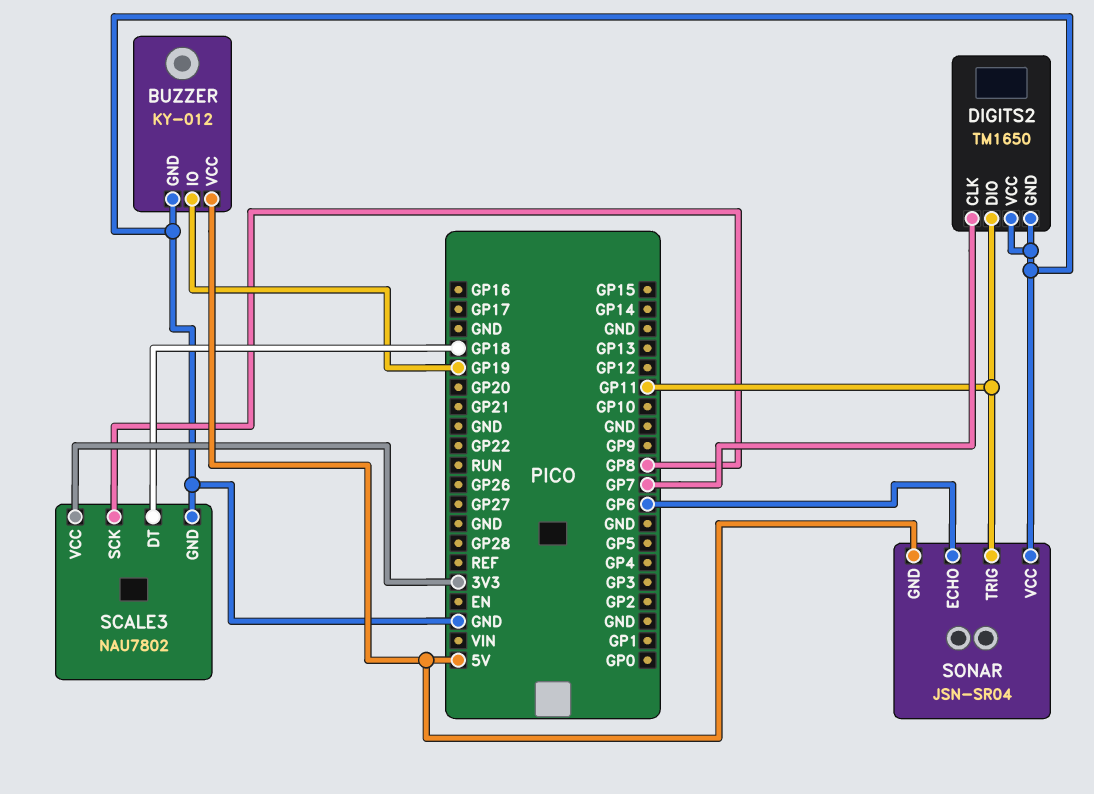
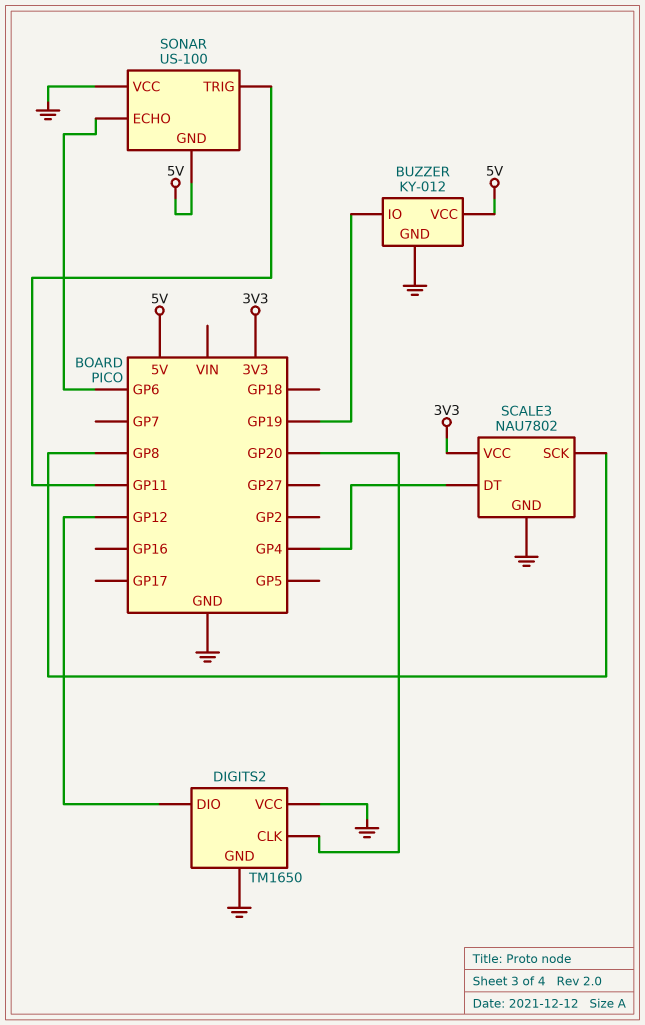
DIGITS2 pin CLK: GP7 -> GP20
DIGITS2 pin DIO: GP11 -> GP12
SCALE3 pin DT: GP18 -> GP4
SONAR: JSN-SR04 -> US-100

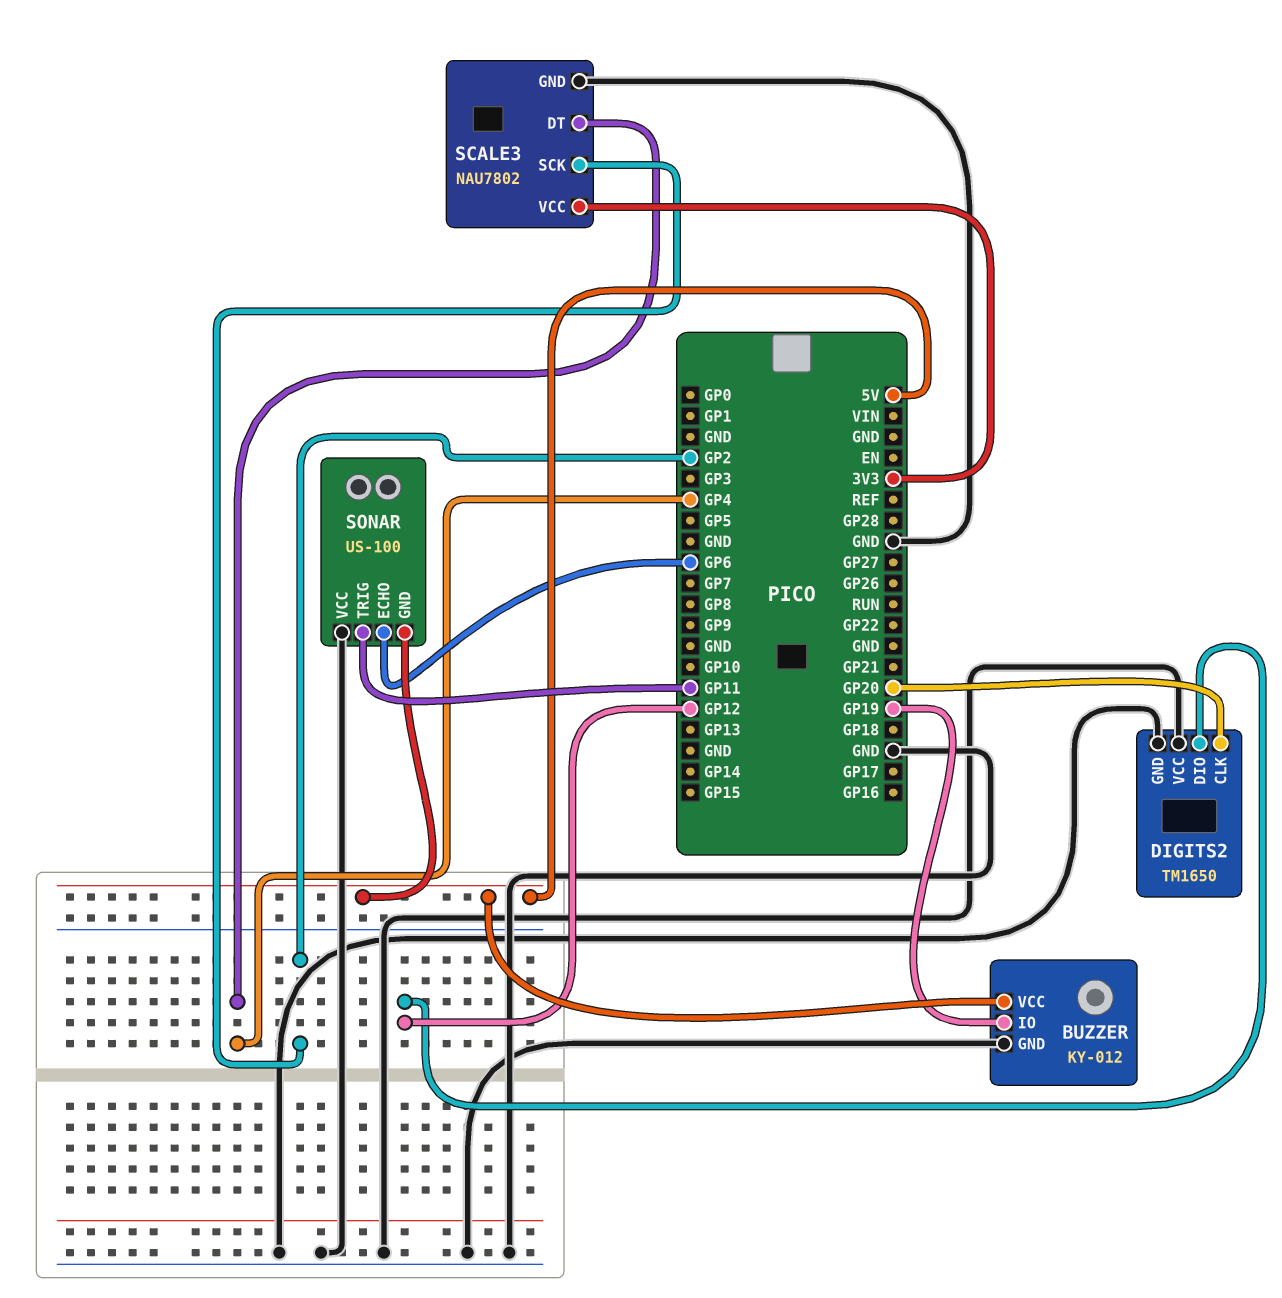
SCALE3 pin SCK: GP8 -> GP2

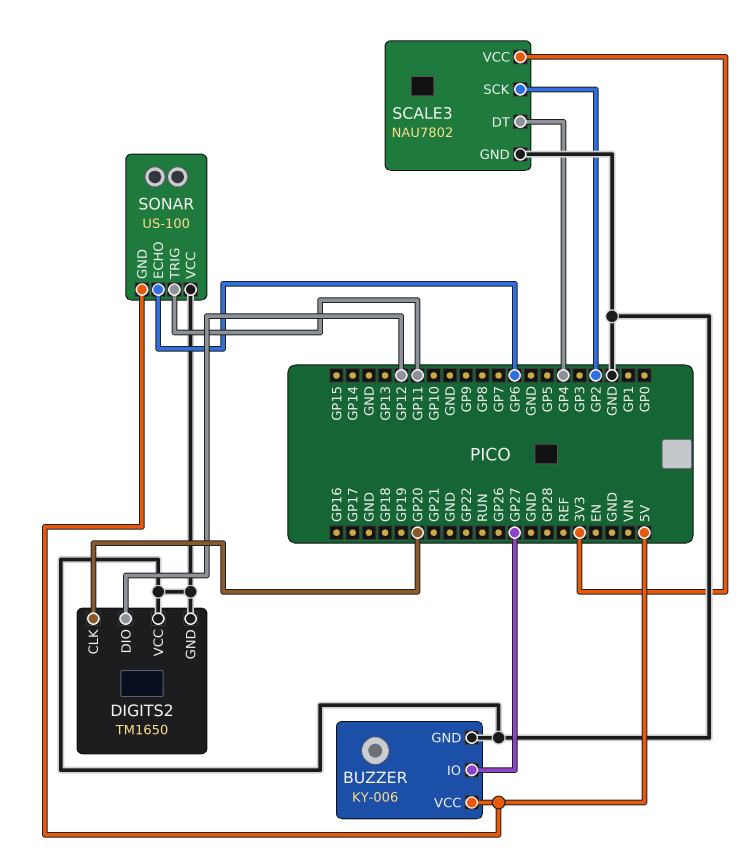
BUZZER: KY-012 -> KY-006
BUZZER pin IO: GP19 -> GP27

